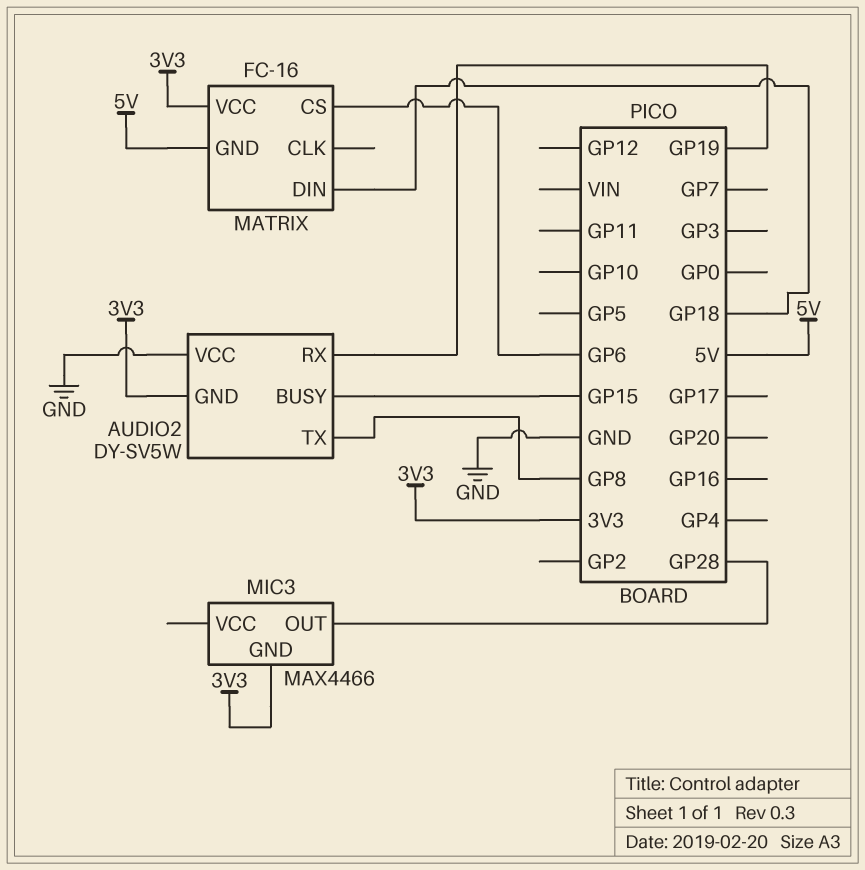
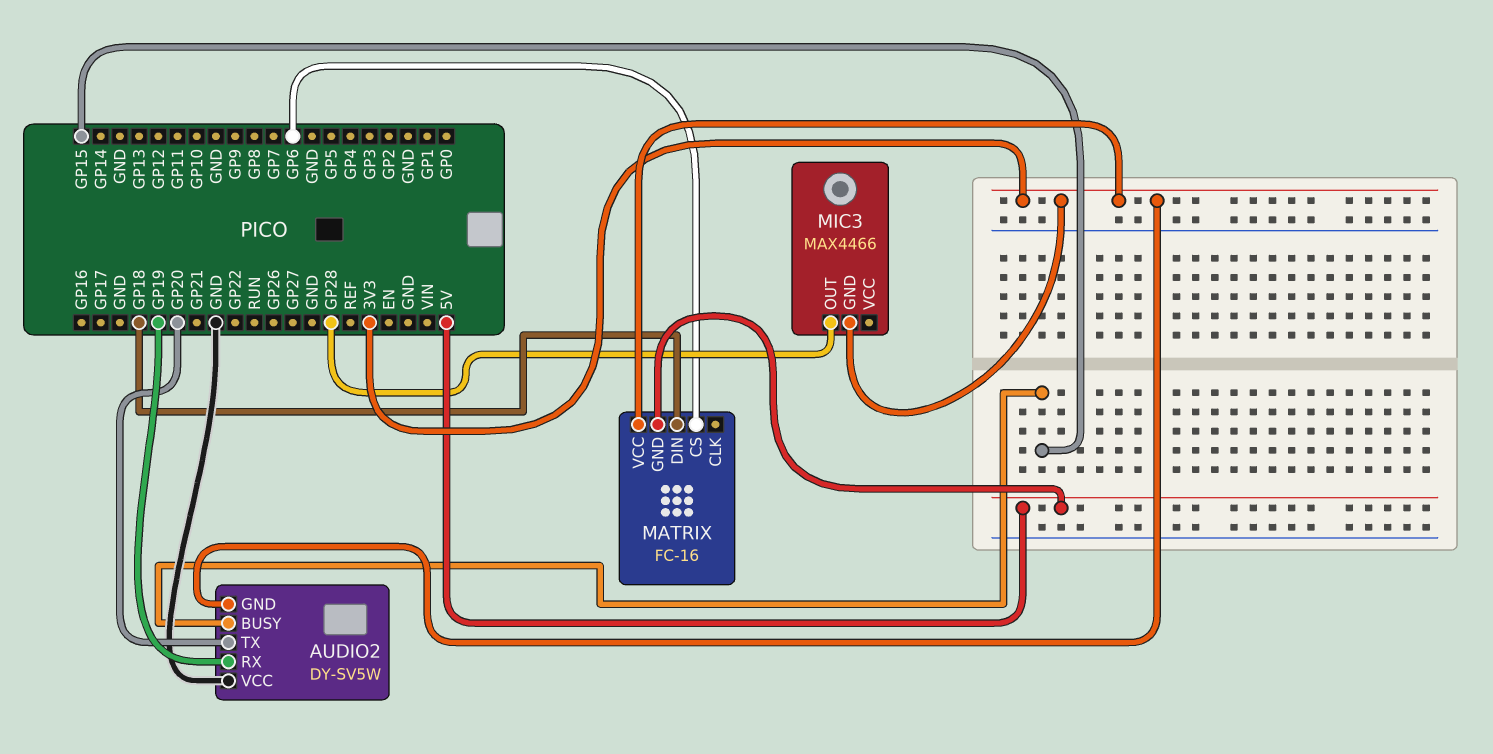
AUDIO2 pin TX: GP8 -> GP20

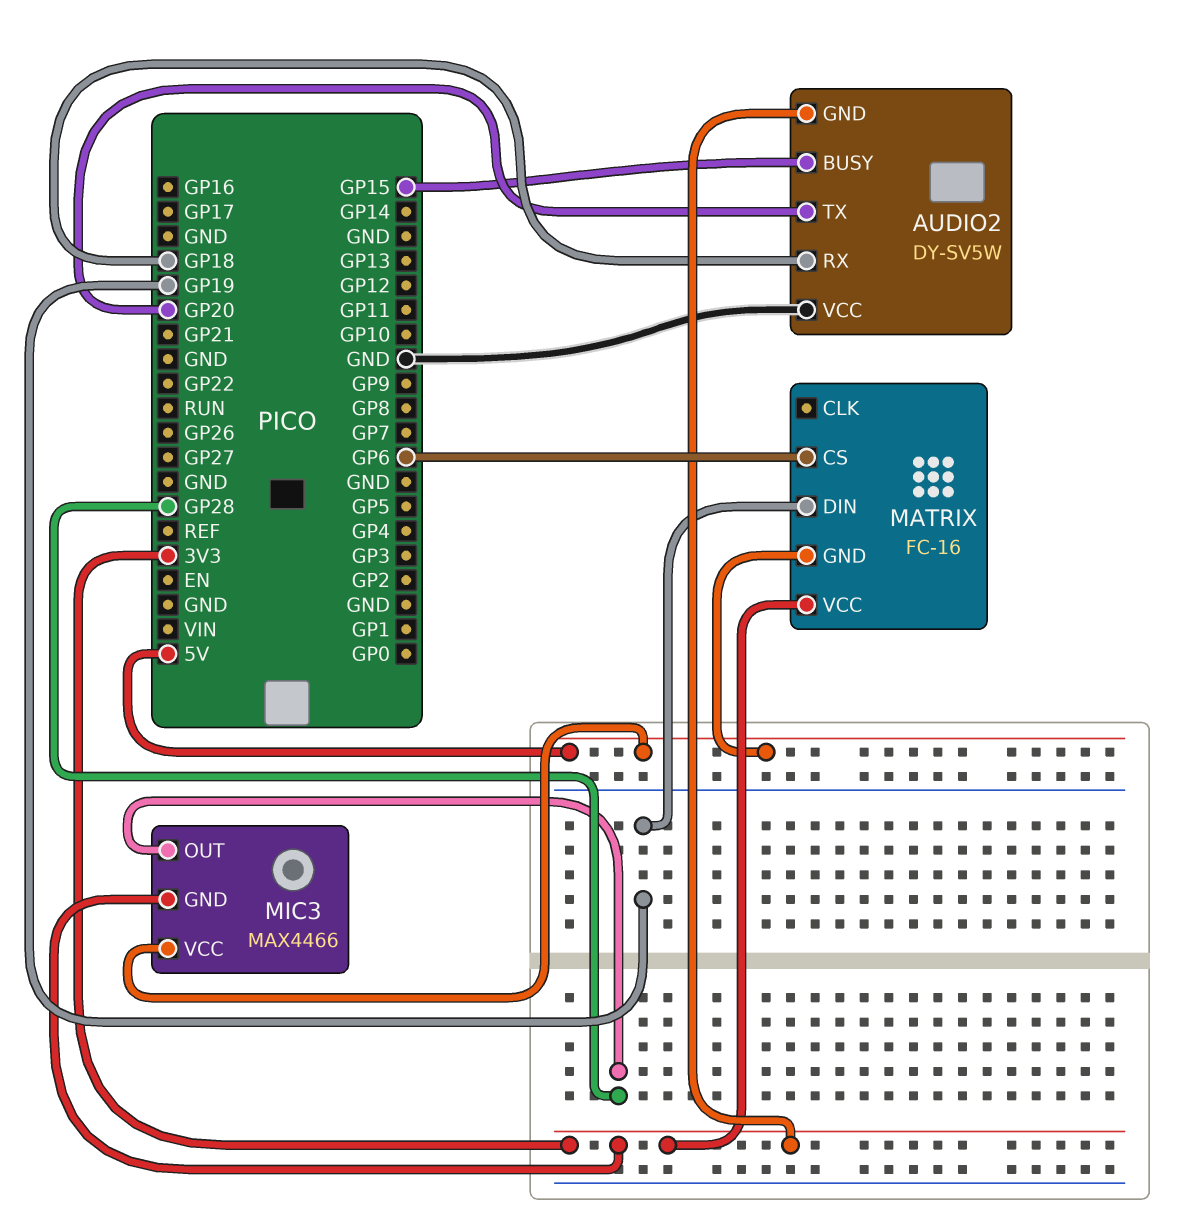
AUDIO2 pin RX: GP19 -> GP18
MATRIX pin DIN: GP18 -> GP19
MIC3 pin VCC: none -> 5V

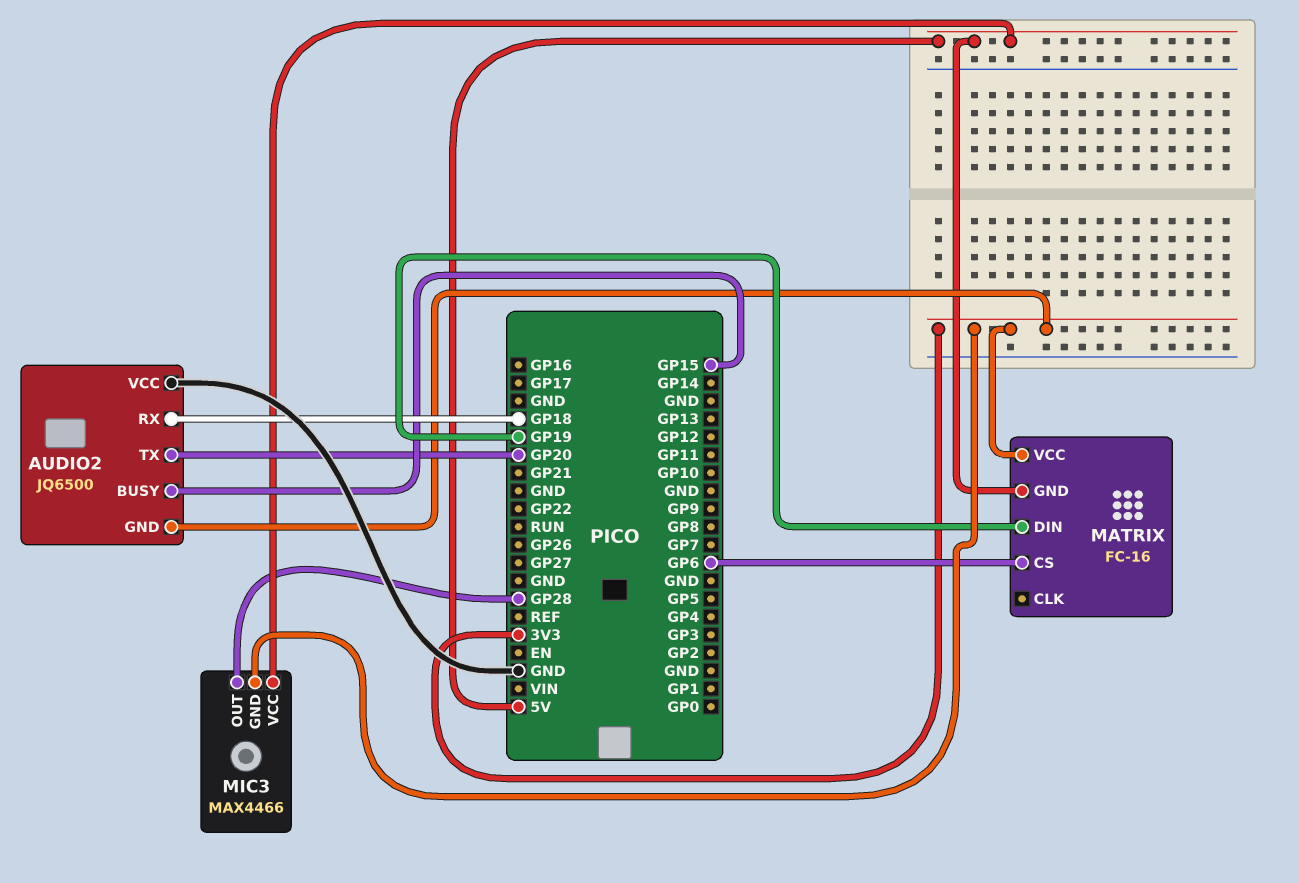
AUDIO2: DY-SV5W -> JQ6500

